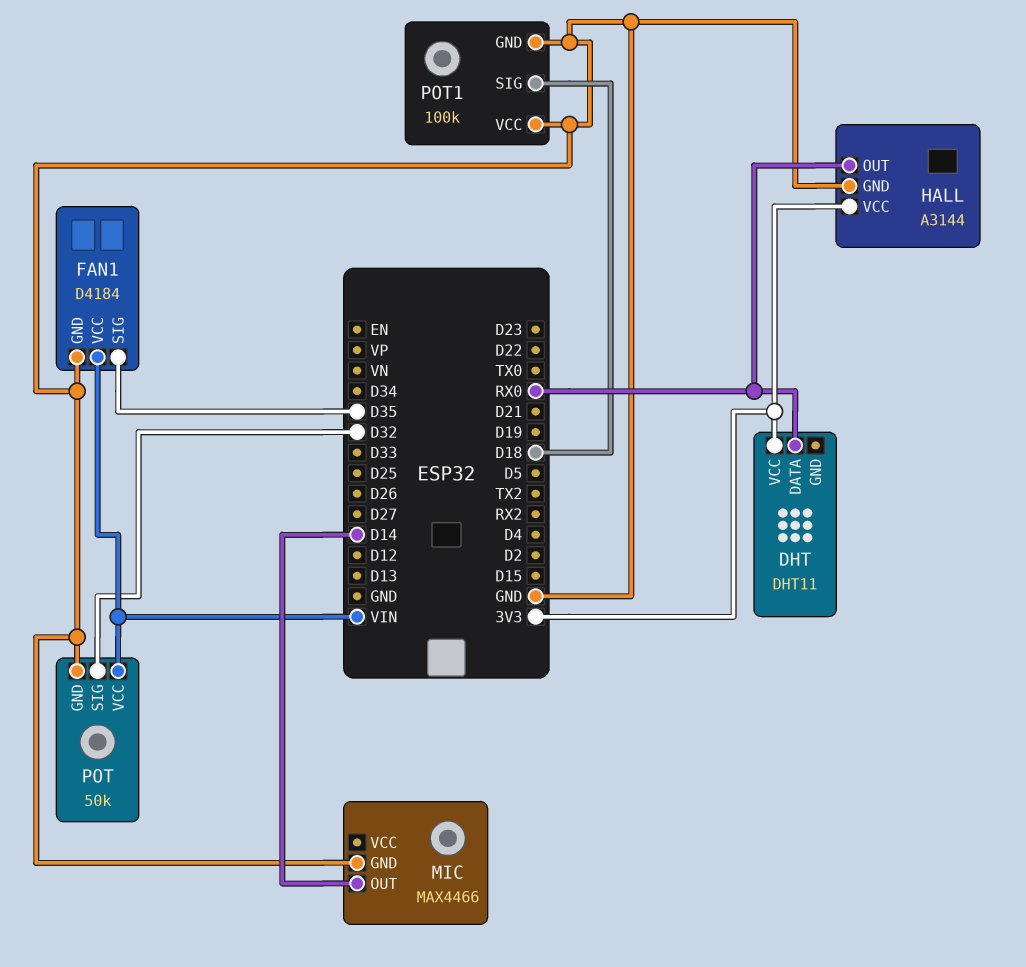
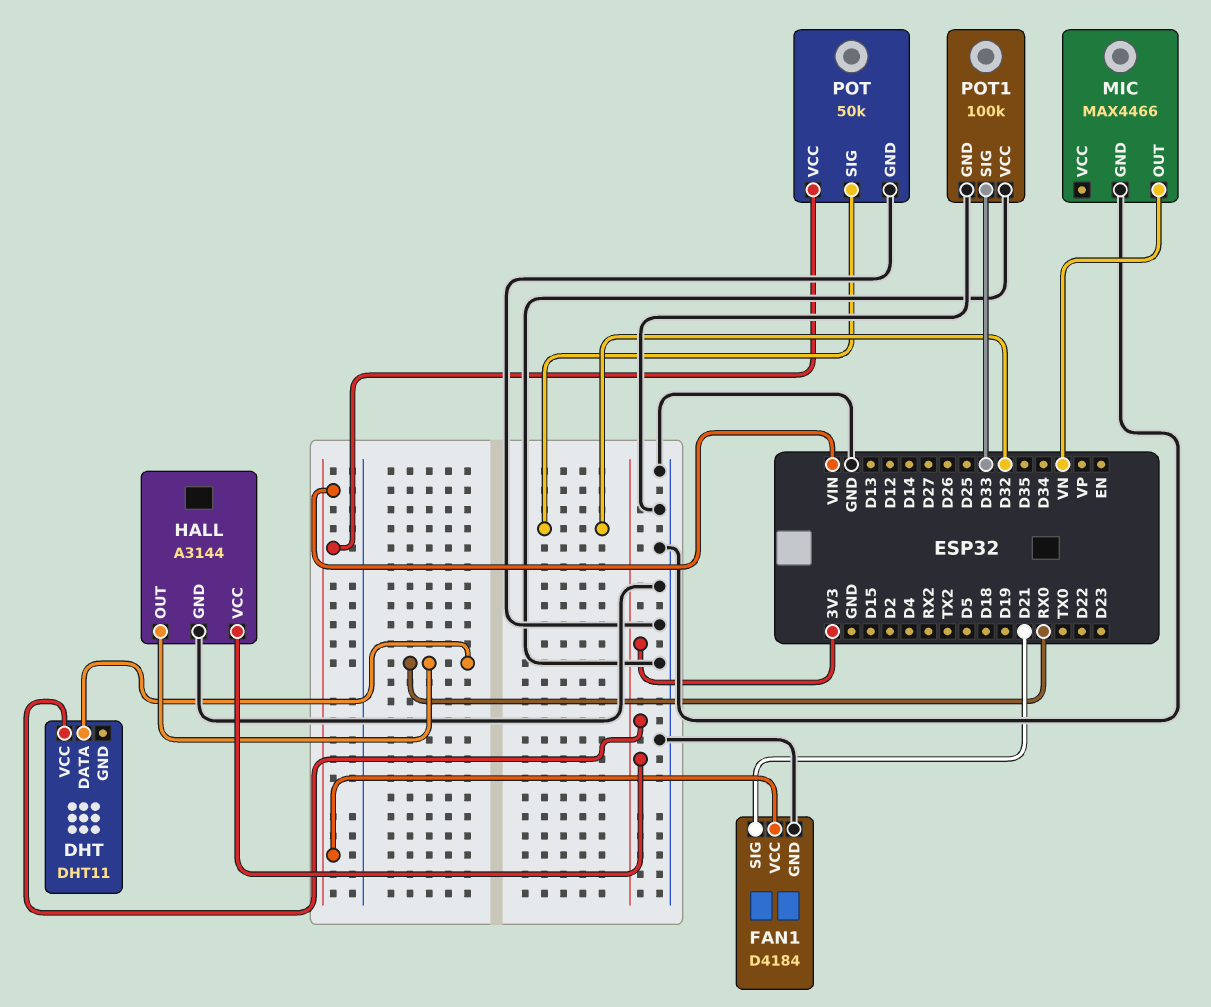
FAN1 pin SIG: D35 -> D21
MIC pin OUT: D14 -> VN
POT1 pin SIG: D18 -> D33

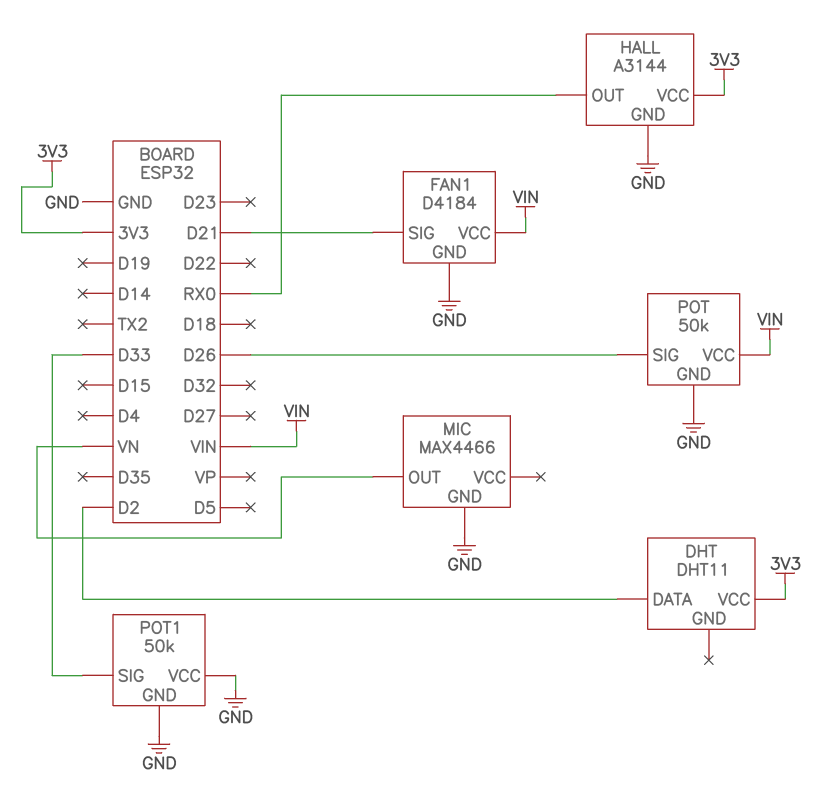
DHT pin DATA: RX0 -> D2
POT pin SIG: D32 -> D26
POT1: 100k -> 50k

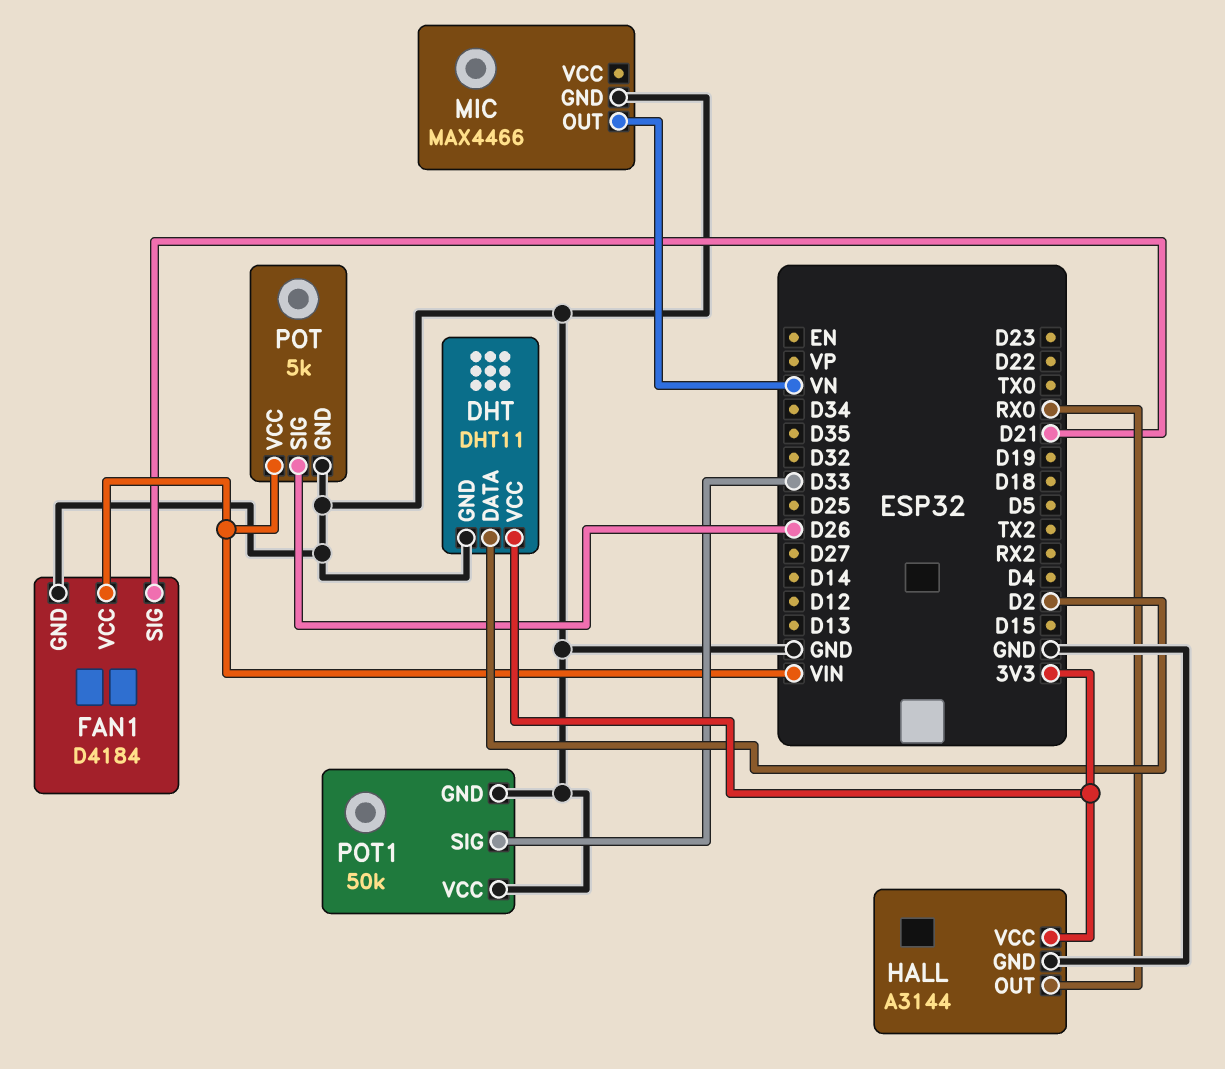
DHT pin GND: none -> GND
POT: 50k -> 5k

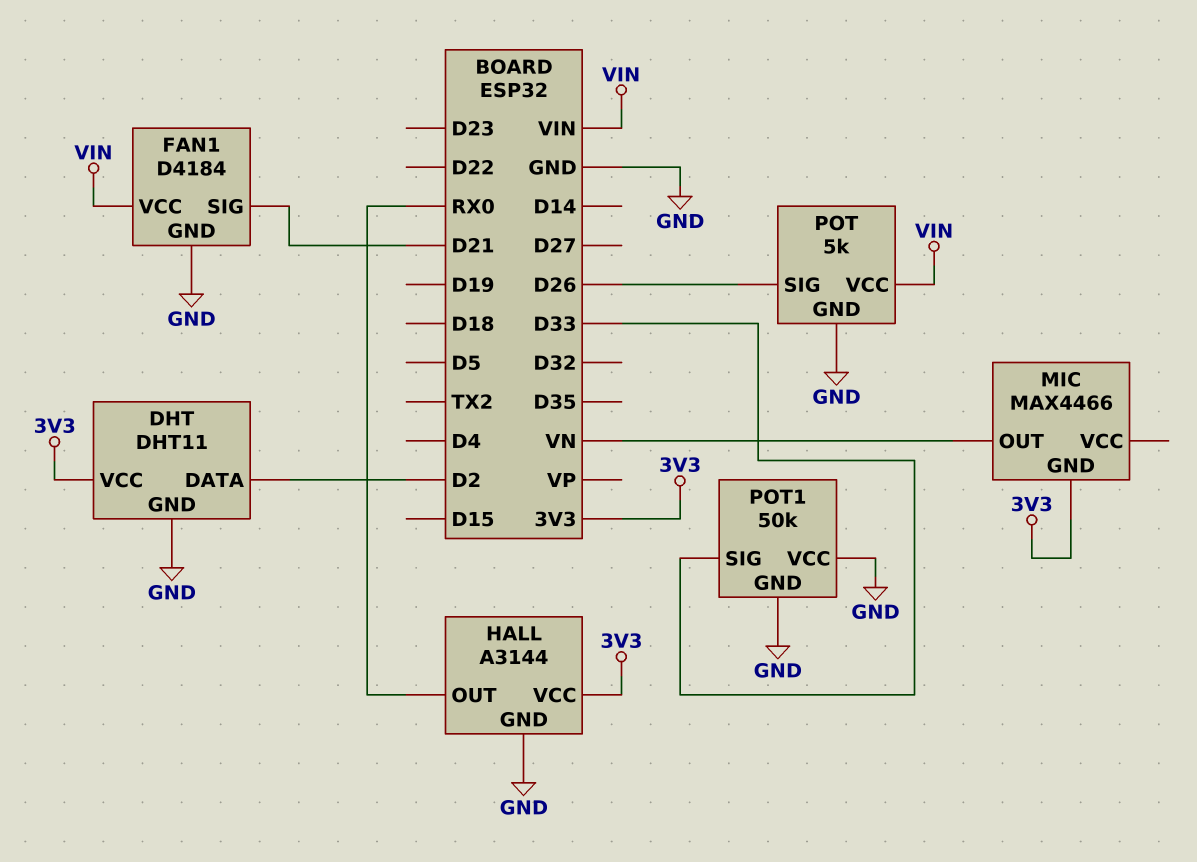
MIC pin GND: GND -> 3V3

